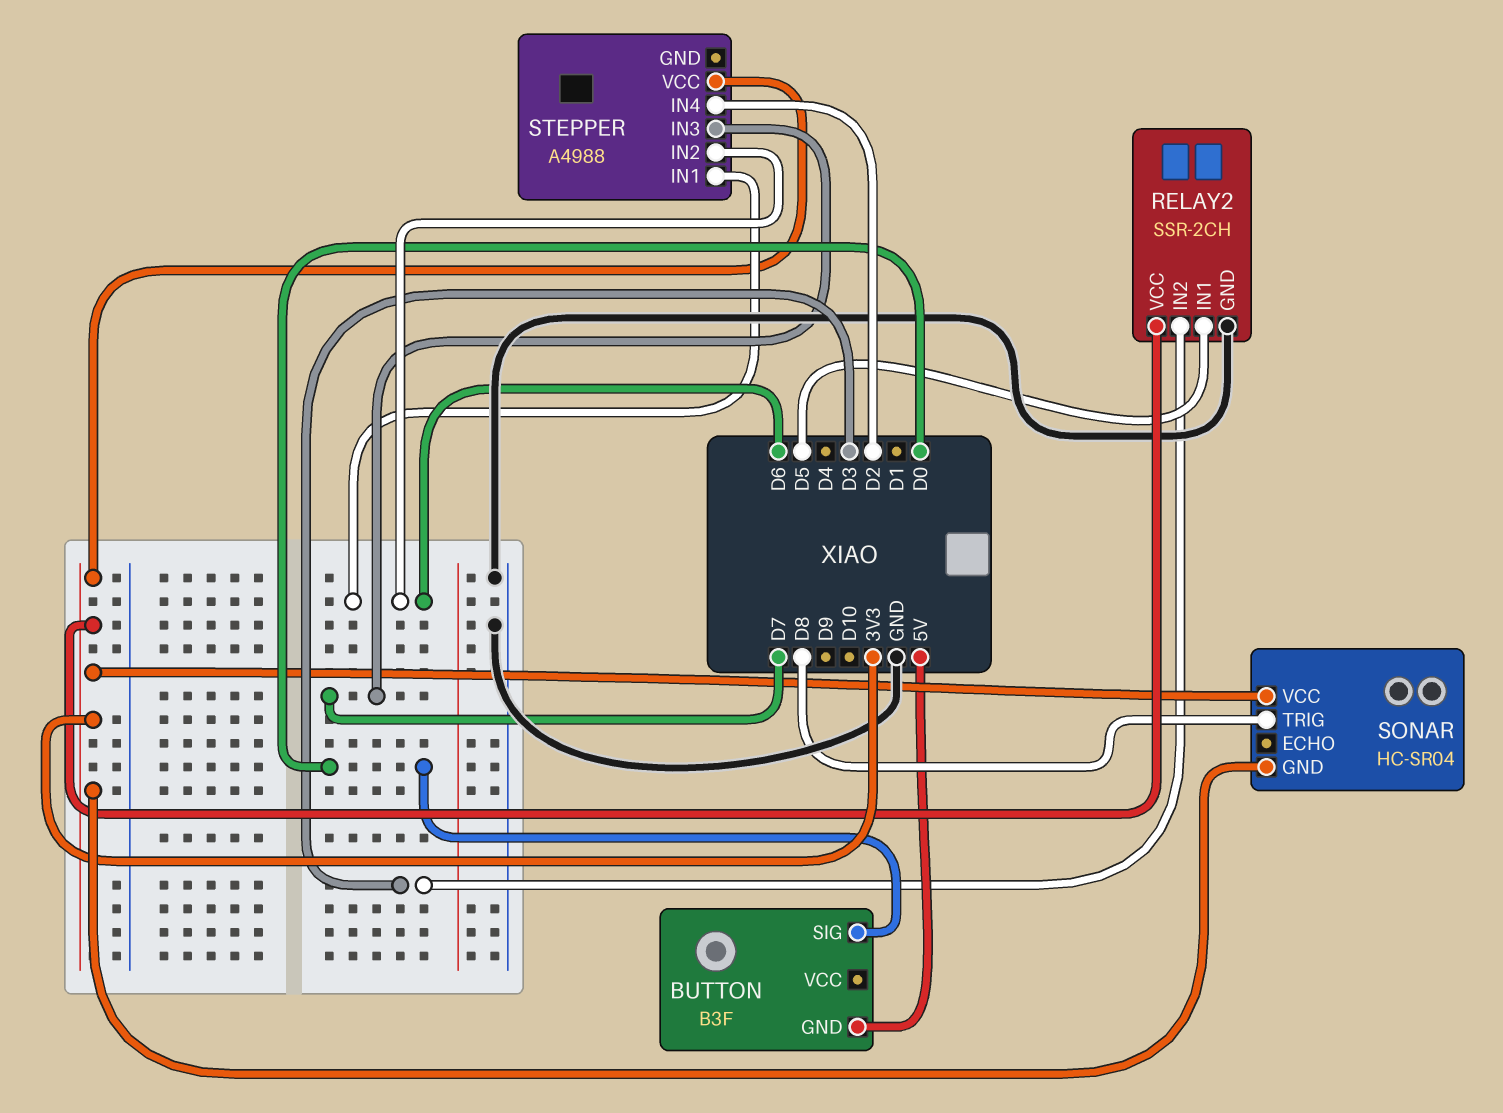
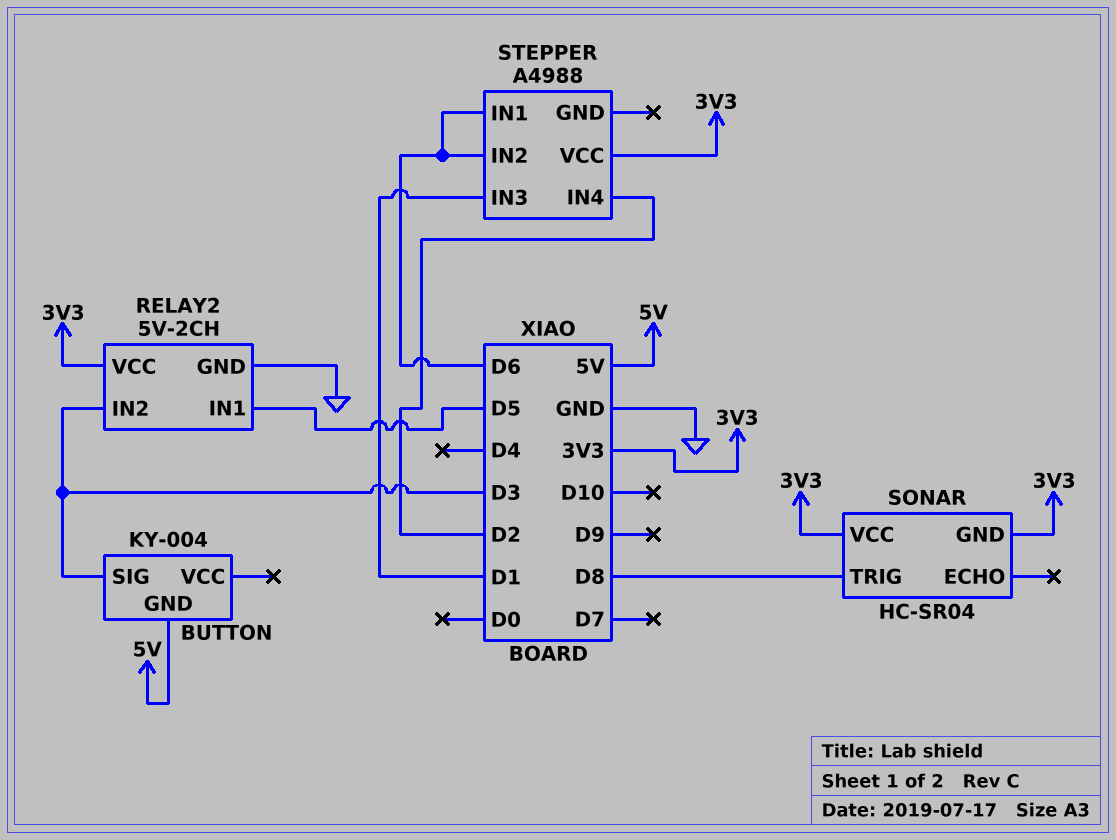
BUTTON: B3F -> KY-004
BUTTON pin SIG: D0 -> D3
RELAY2: SSR-2CH -> 5V-2CH
STEPPER pin IN3: D7 -> D1

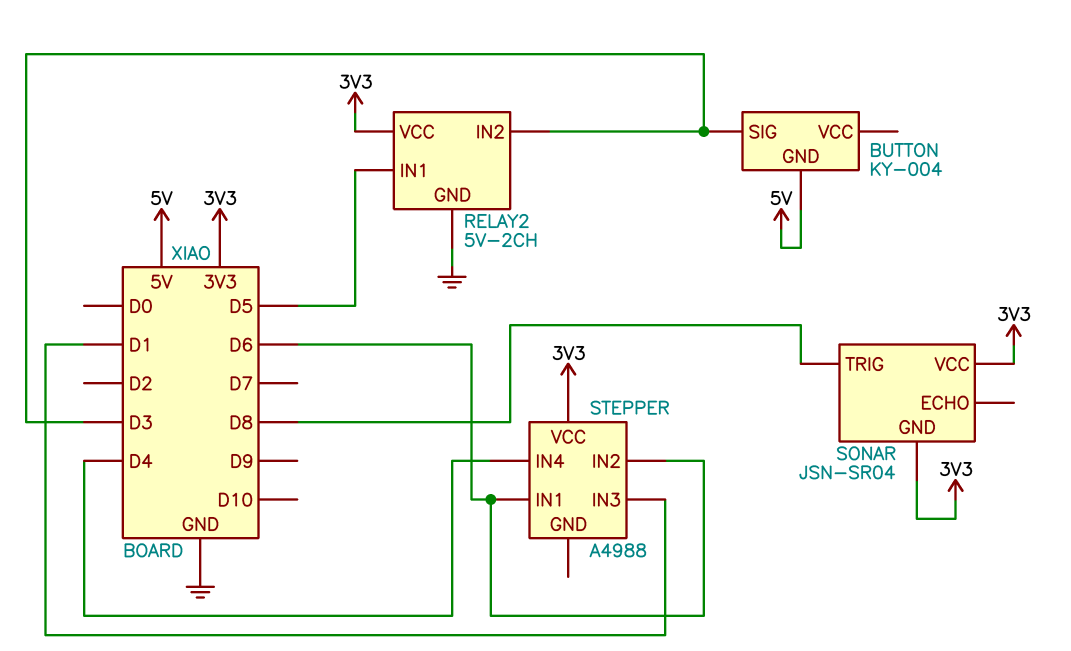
SONAR: HC-SR04 -> JSN-SR04
STEPPER pin IN4: D2 -> D4

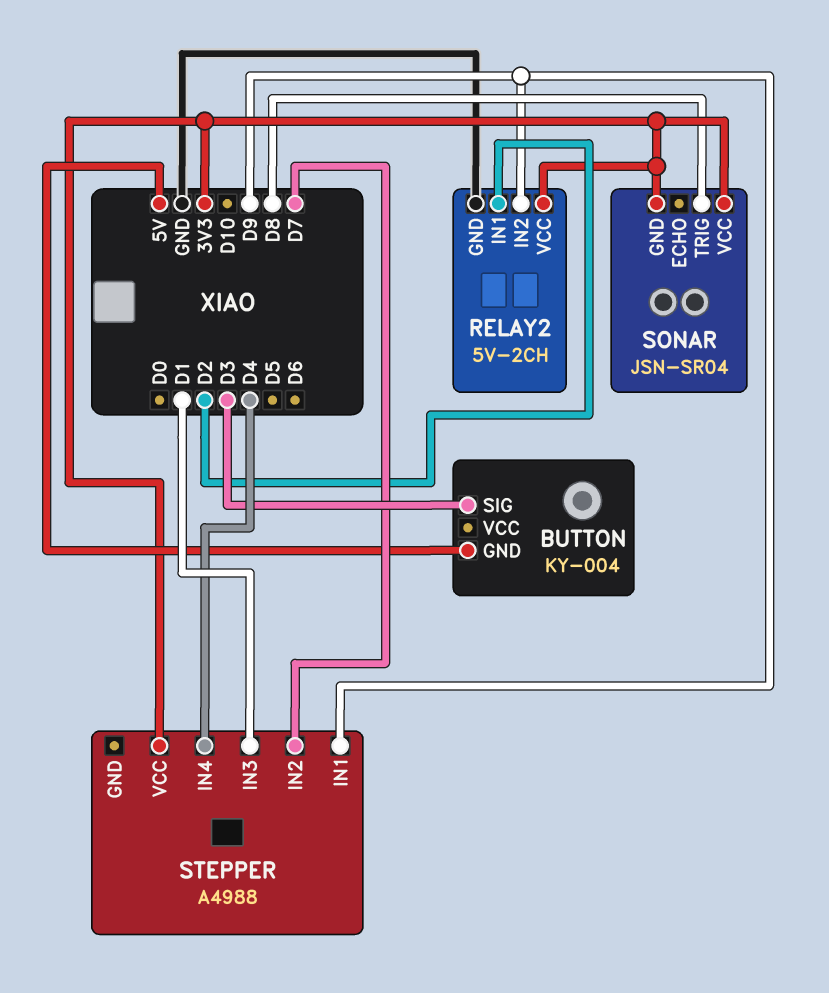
RELAY2 pin IN1: D5 -> D2
RELAY2 pin IN2: D3 -> D9
STEPPER pin IN1: D6 -> D9
STEPPER pin IN2: D6 -> D7

